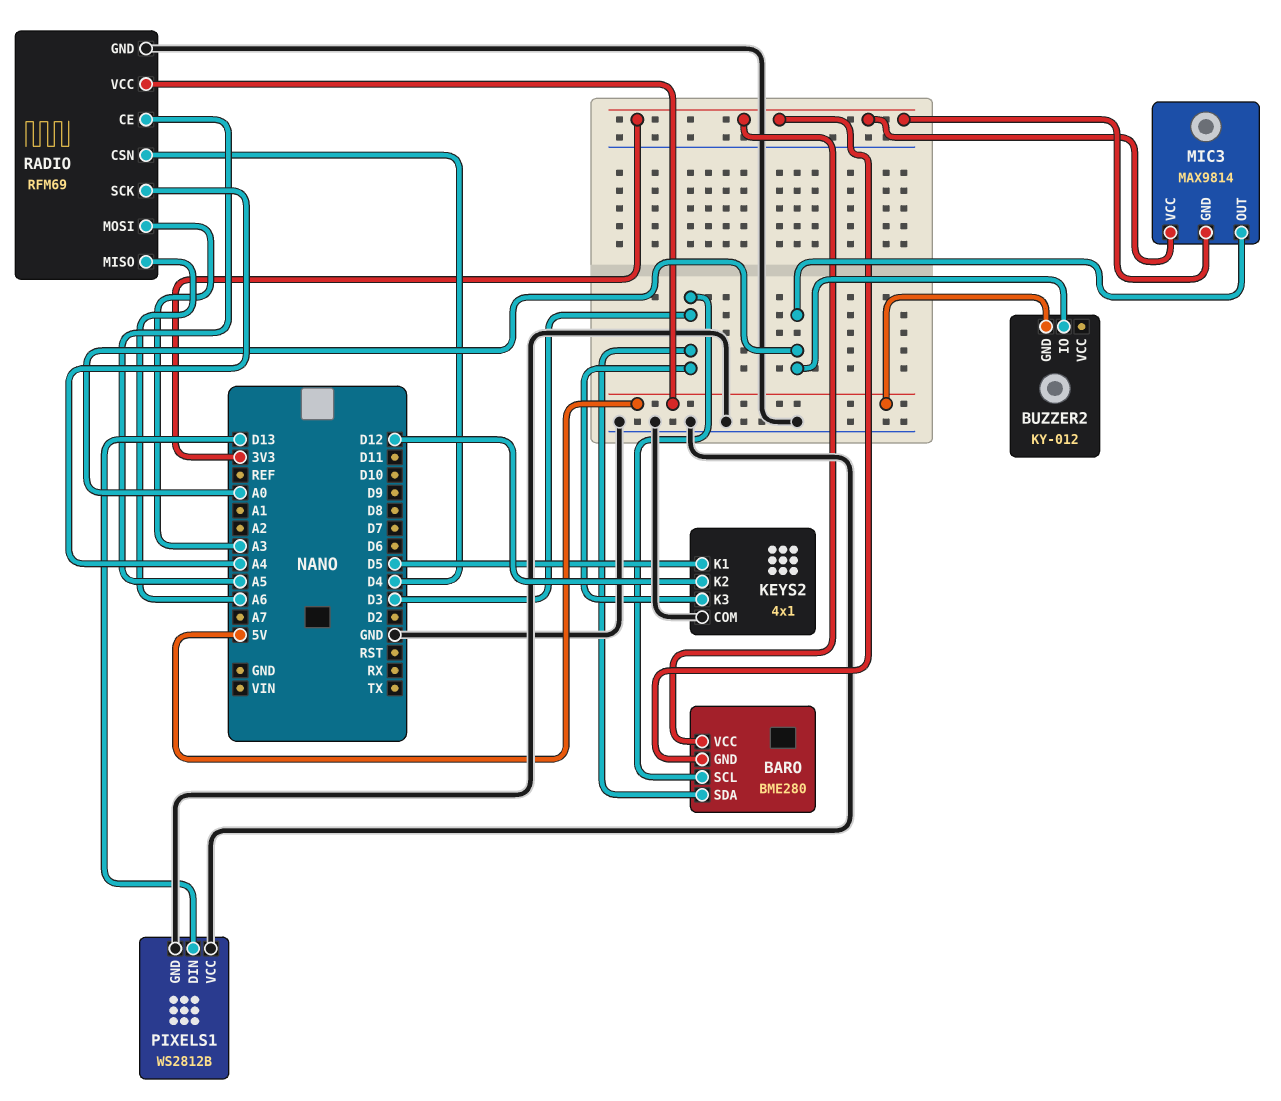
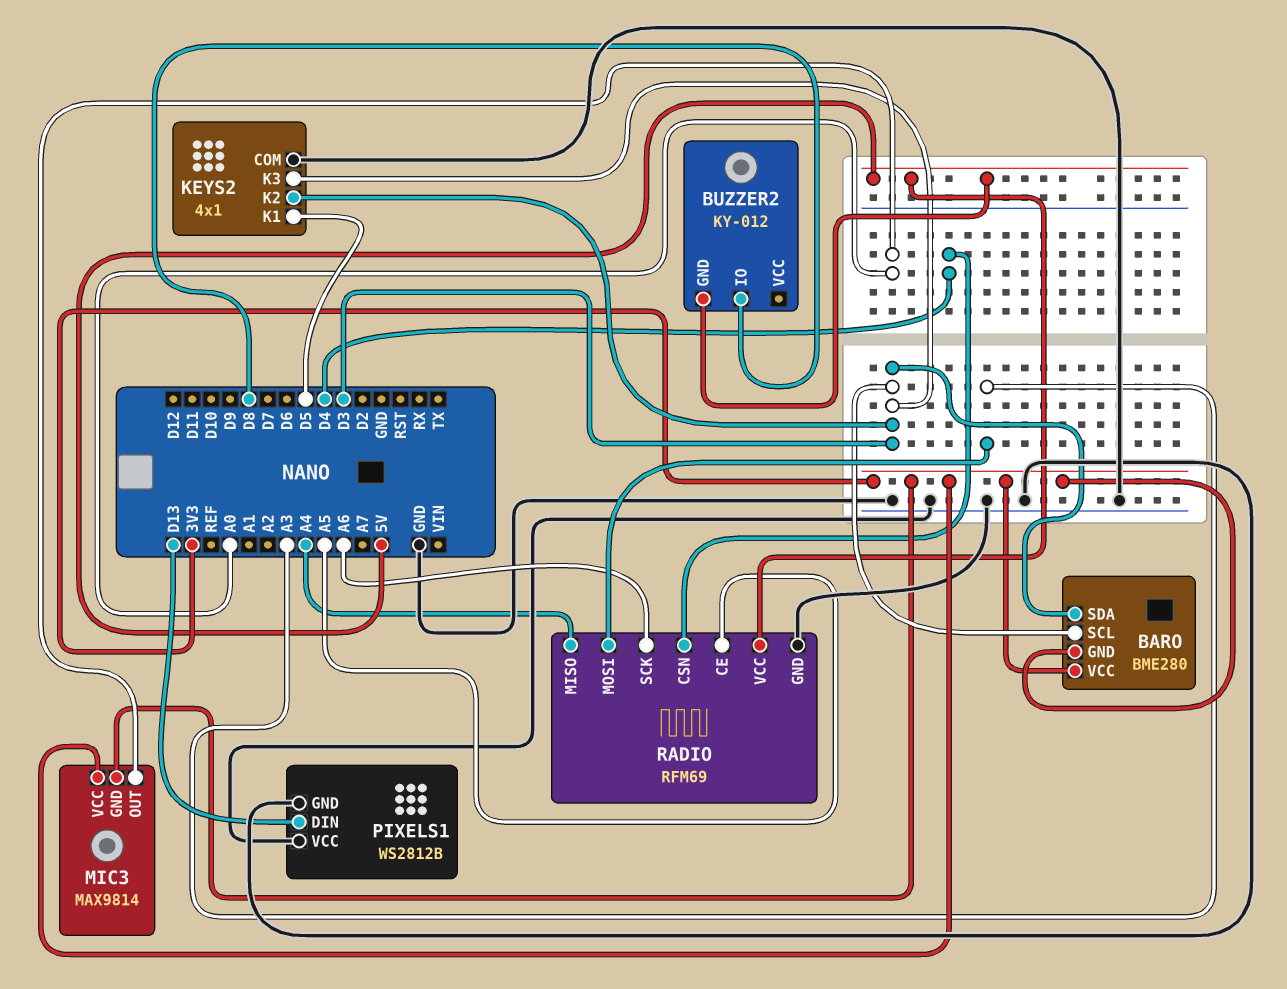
BUZZER2 pin IO: A0 -> D8
KEYS2 pin K2: D12 -> D3
RADIO pin MISO: A6 -> A4
RADIO pin SCK: A4 -> A6

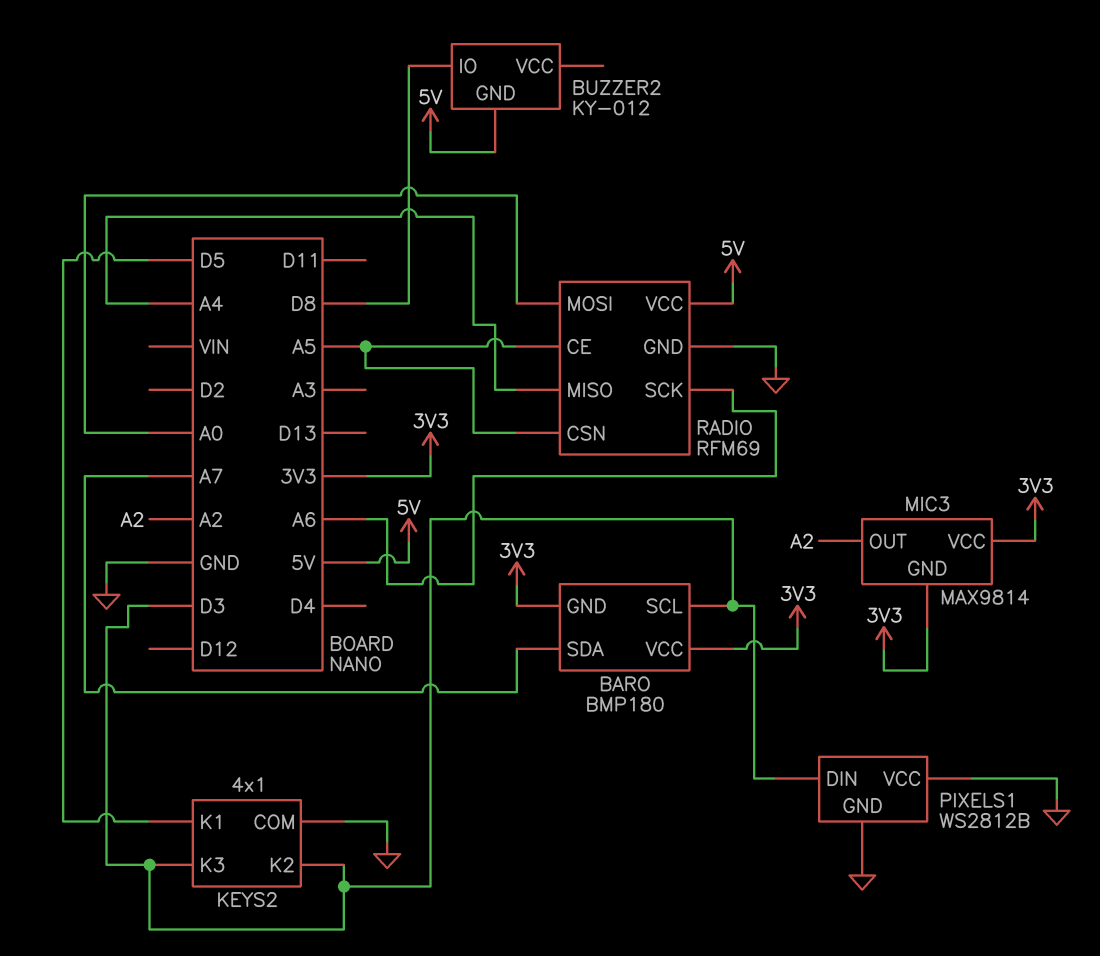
BARO: BME280 -> BMP180
BARO pin SDA: D3 -> A7
MIC3 pin OUT: A0 -> A2
PIXELS1 pin DIN: D13 -> D3
RADIO pin CSN: D4 -> A5
RADIO pin MOSI: A3 -> A0

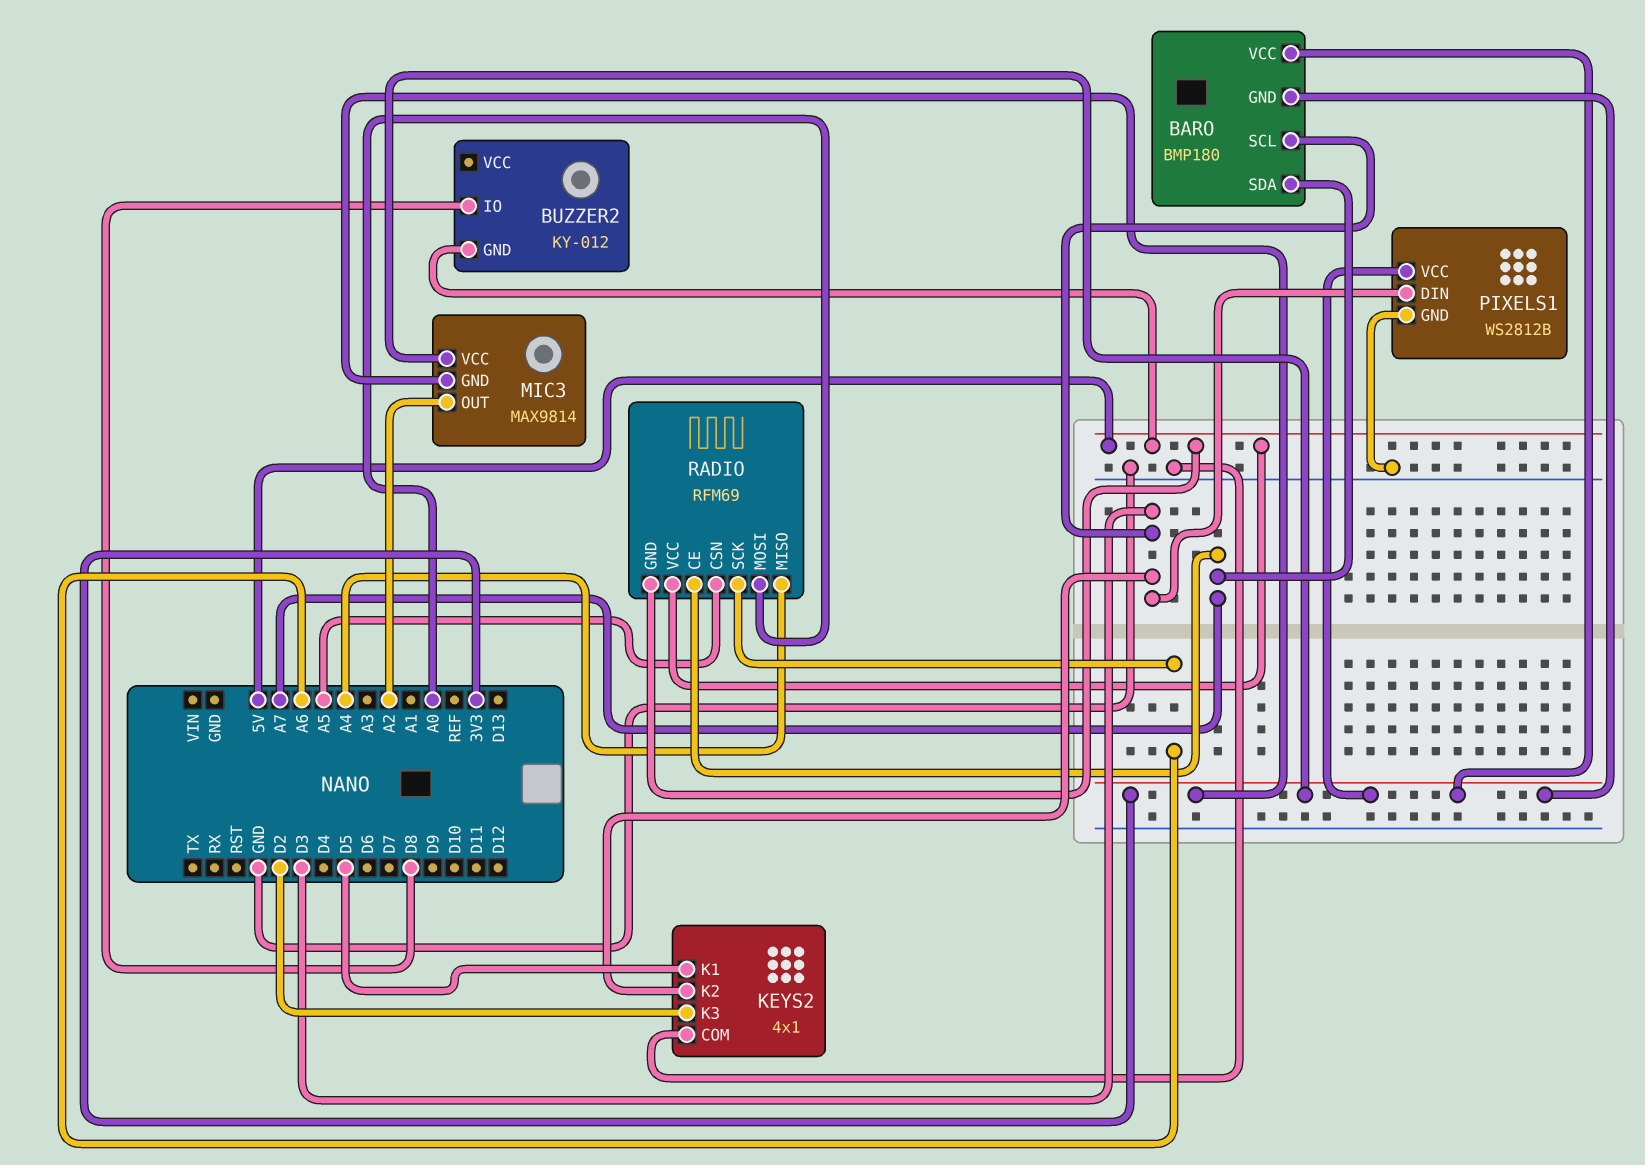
KEYS2 pin K3: D3 -> D2
PIXELS1 pin VCC: GND -> 3V3
RADIO pin CE: A5 -> A7
RADIO pin GND: GND -> 5V

